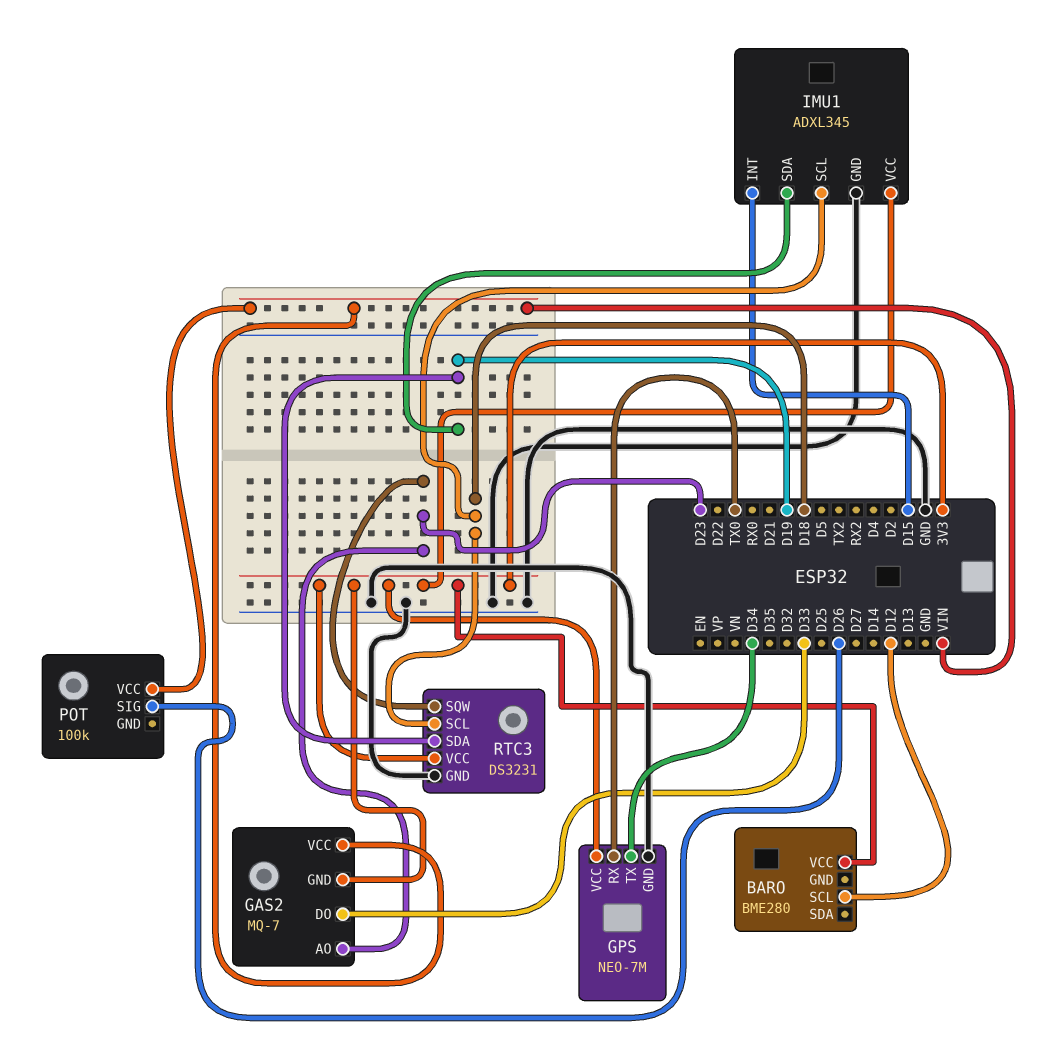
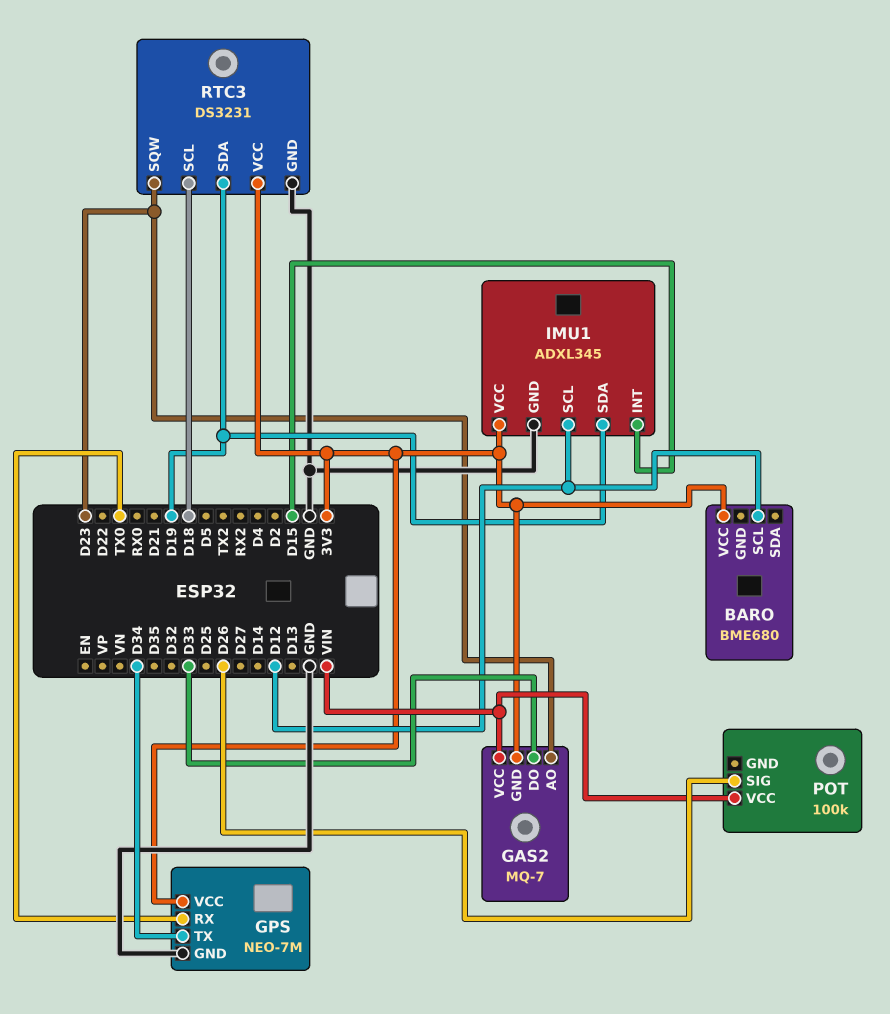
BARO: BME280 -> BME680
IMU1 pin SCL: D18 -> D12

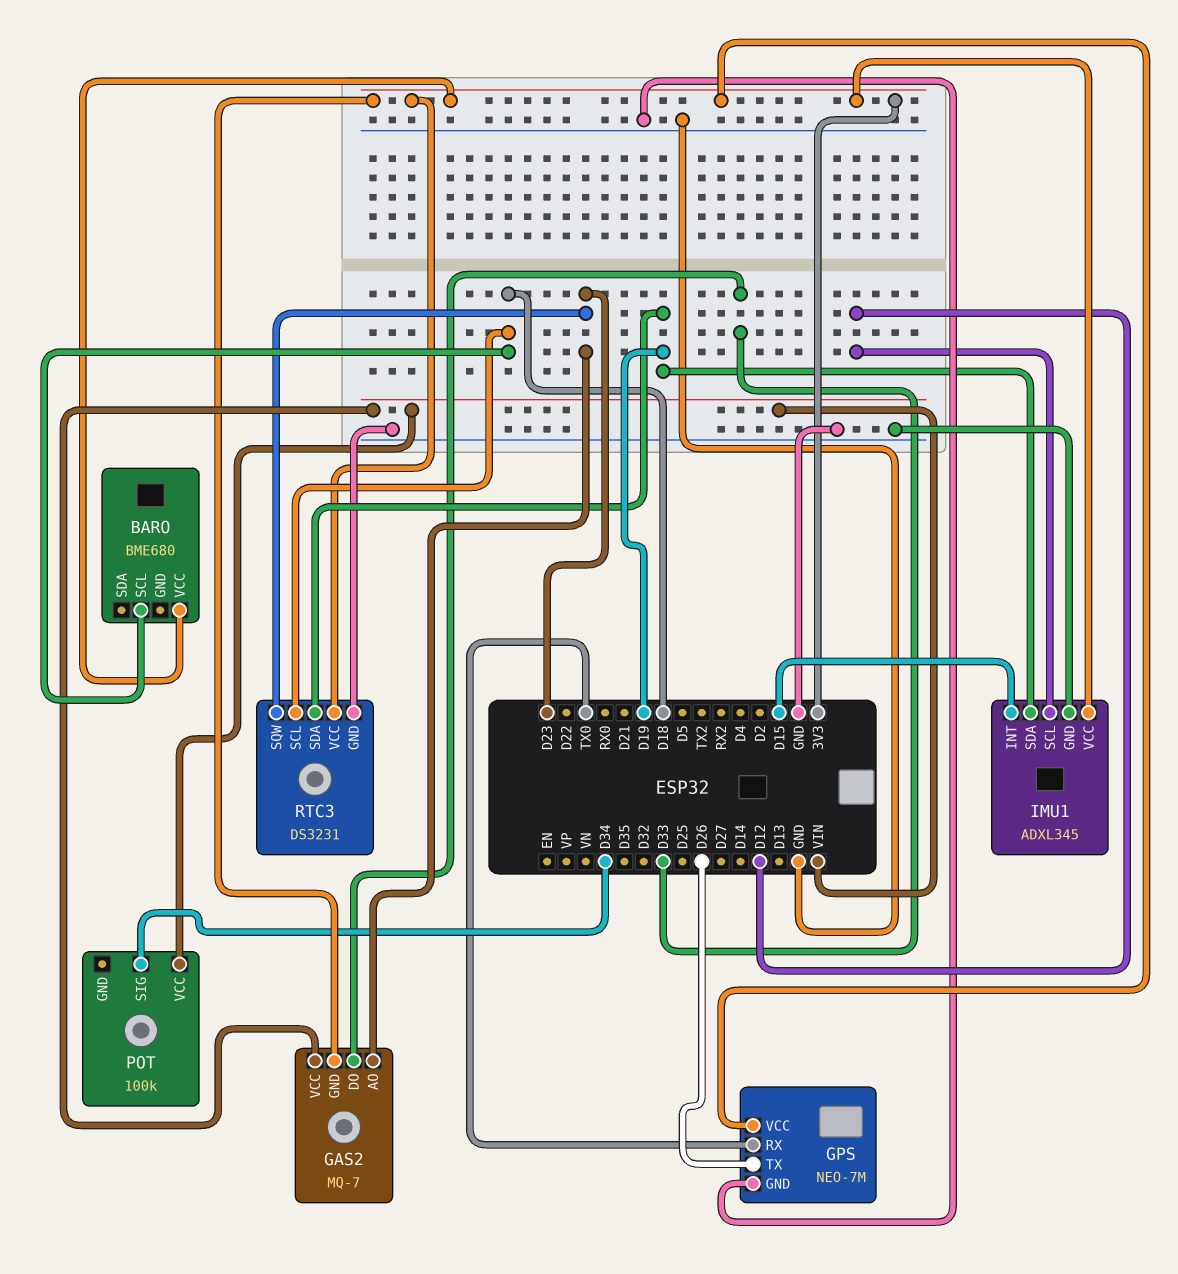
BARO pin SCL: D12 -> D18
GPS pin TX: D34 -> D26
POT pin SIG: D26 -> D34

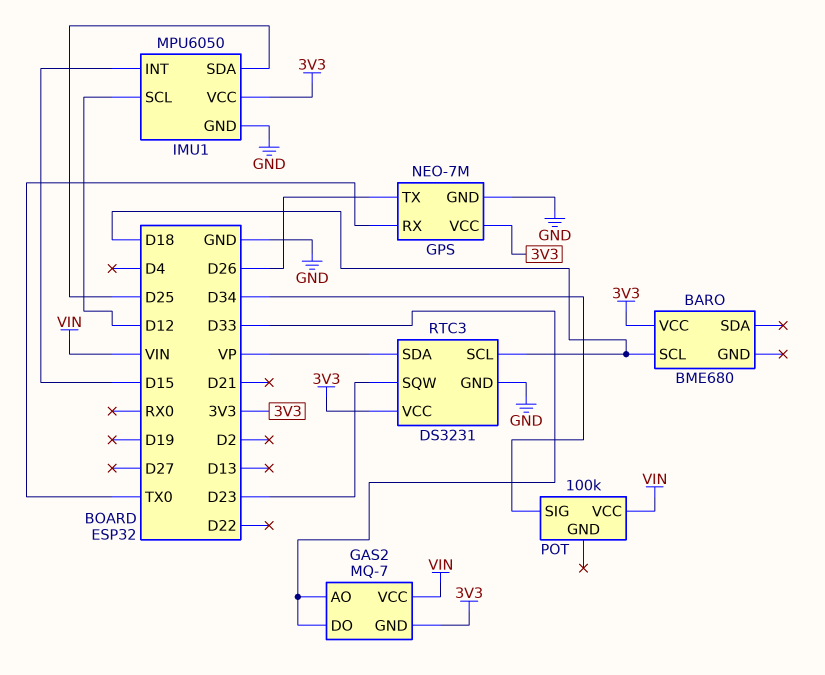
GAS2 pin AO: D23 -> D33
IMU1: ADXL345 -> MPU6050
IMU1 pin SDA: D19 -> D25
RTC3 pin SDA: D19 -> VP

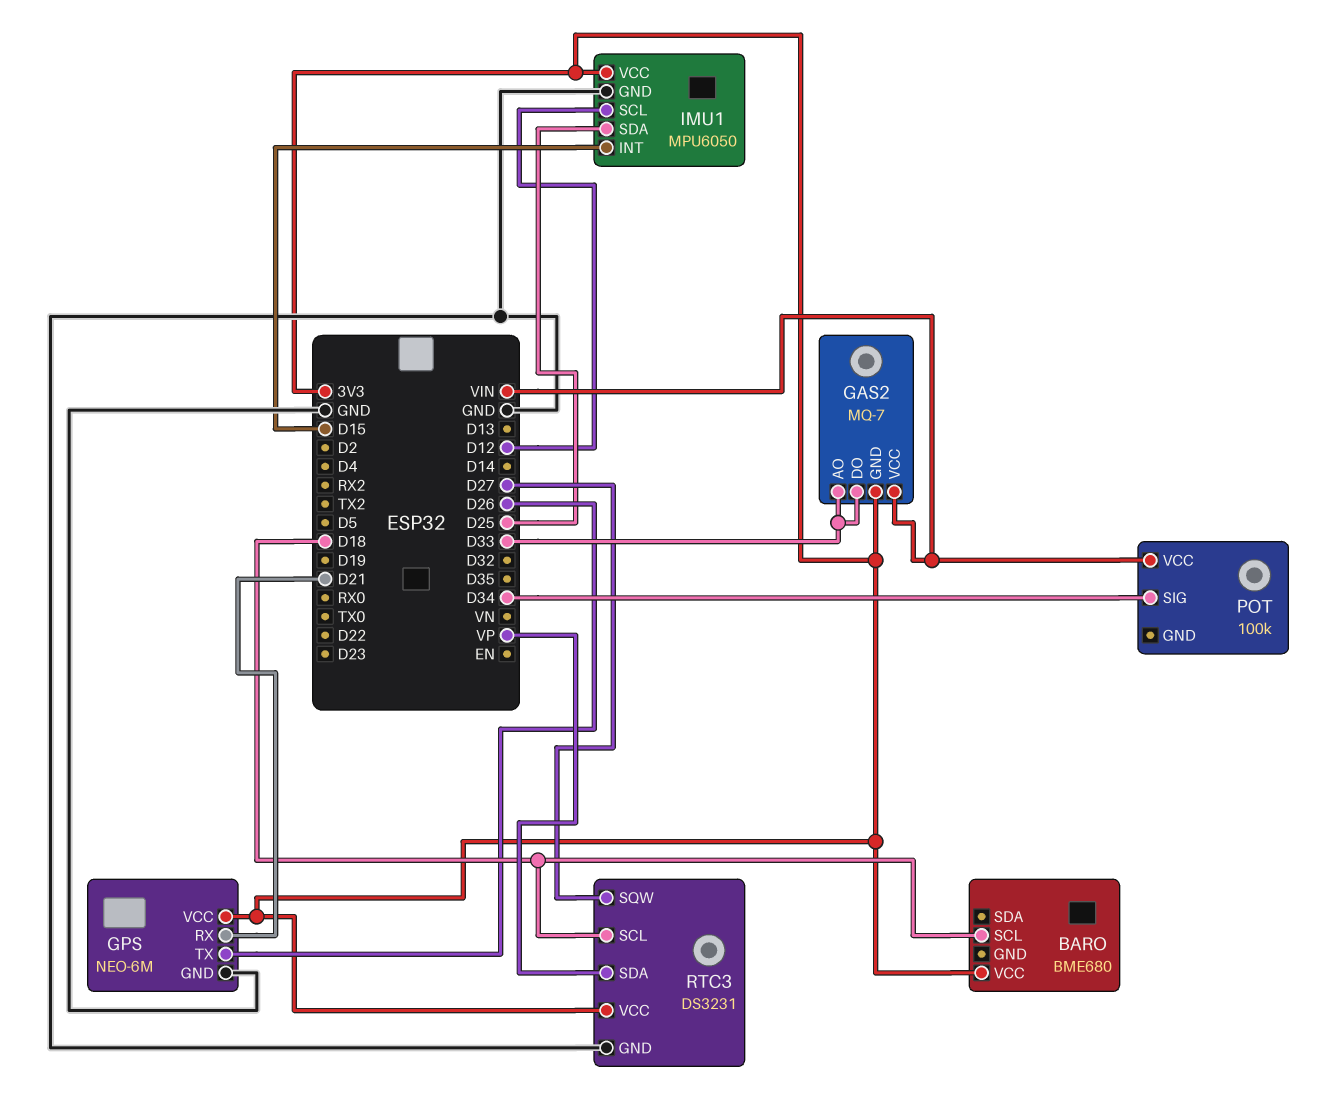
GPS: NEO-7M -> NEO-6M
GPS pin RX: TX0 -> D21
RTC3 pin SQW: D23 -> D27

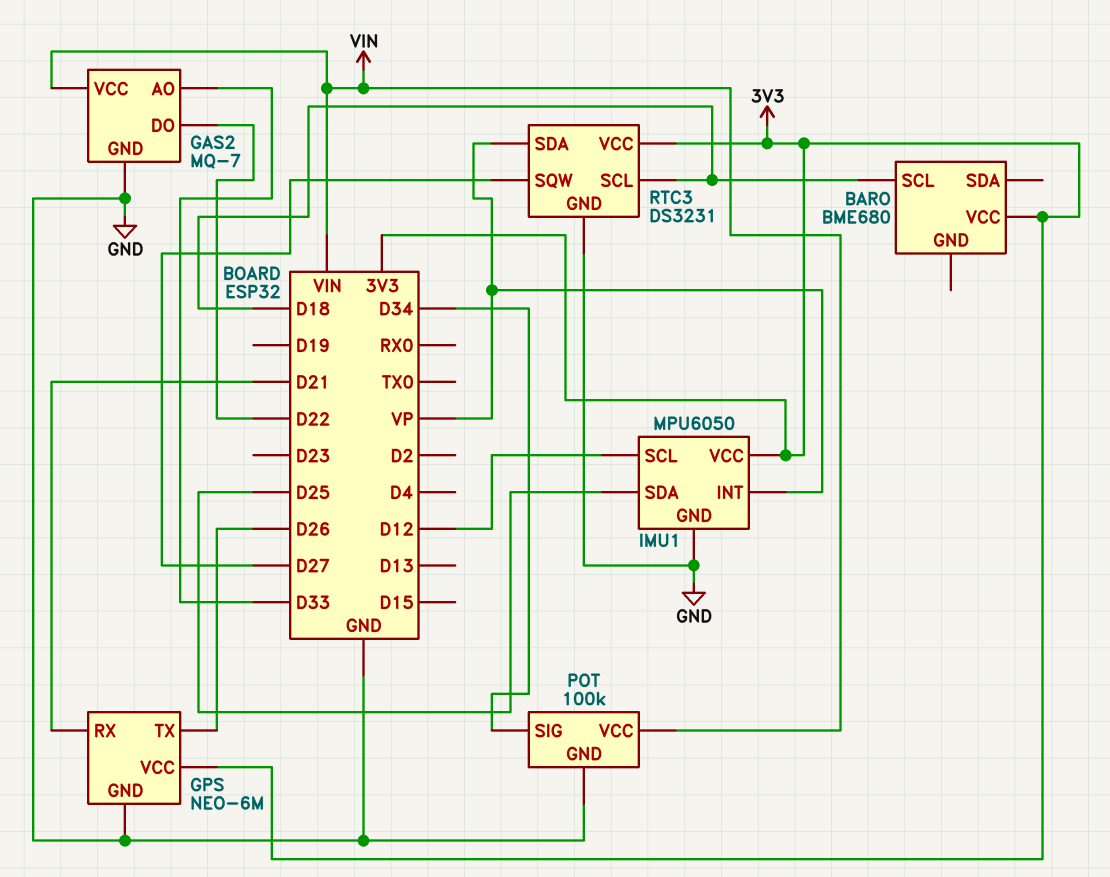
GAS2 pin DO: D33 -> D22
GAS2 pin GND: 3V3 -> GND
IMU1 pin INT: D15 -> VP
POT pin GND: none -> GND

